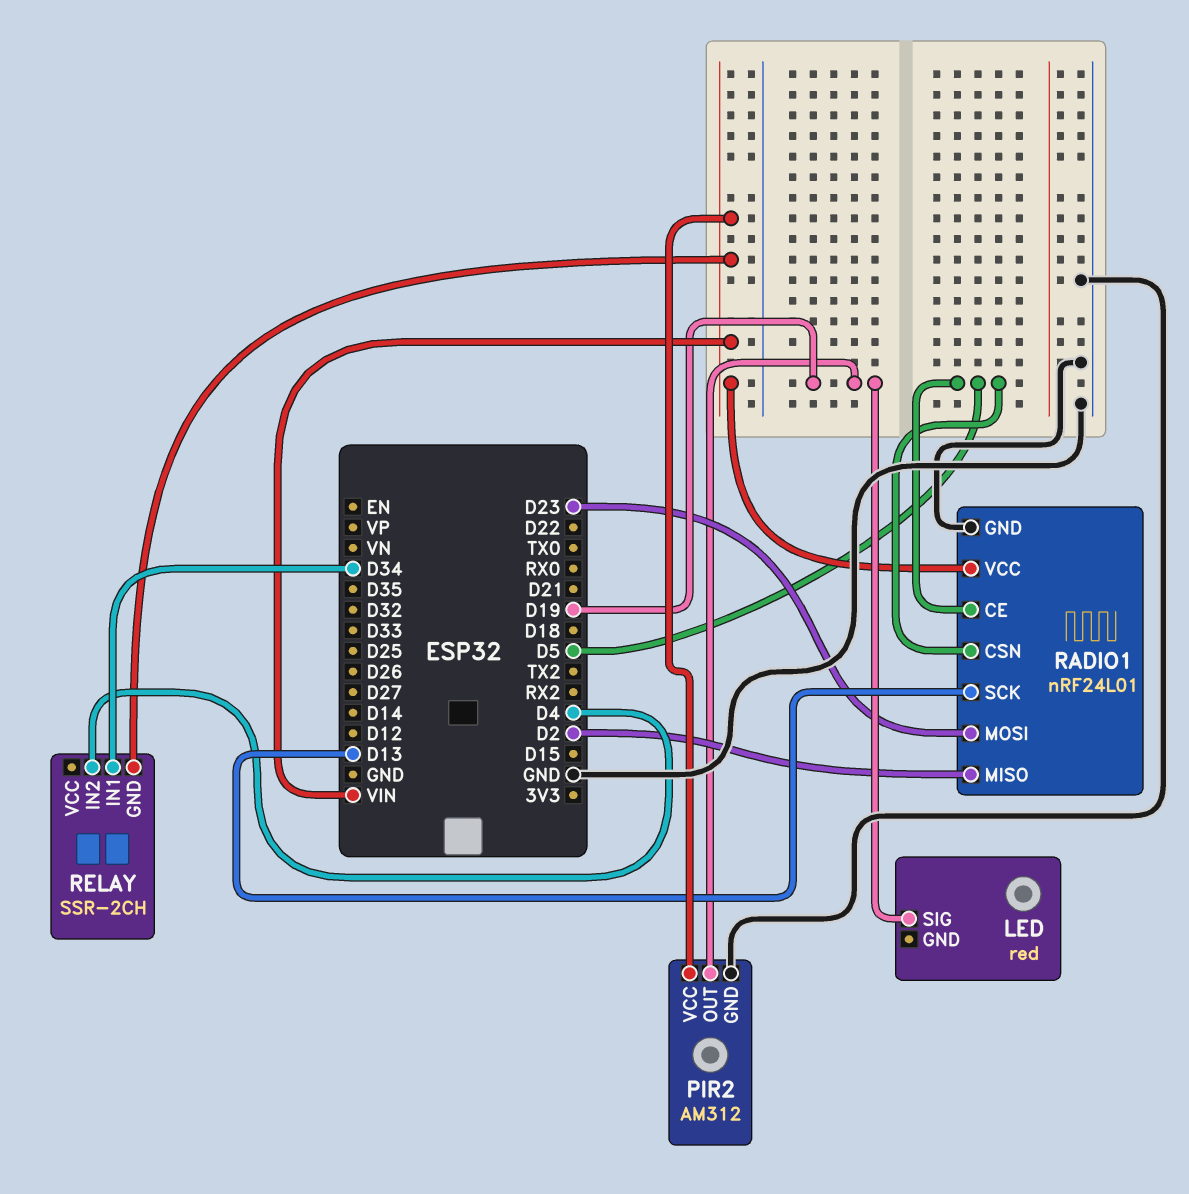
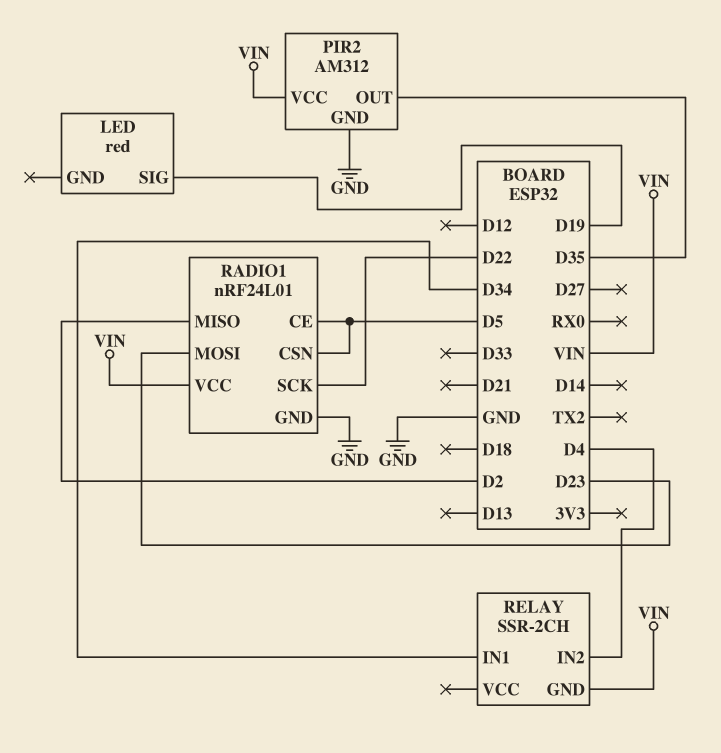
PIR2 pin OUT: D19 -> D35
RADIO1 pin SCK: D13 -> D22

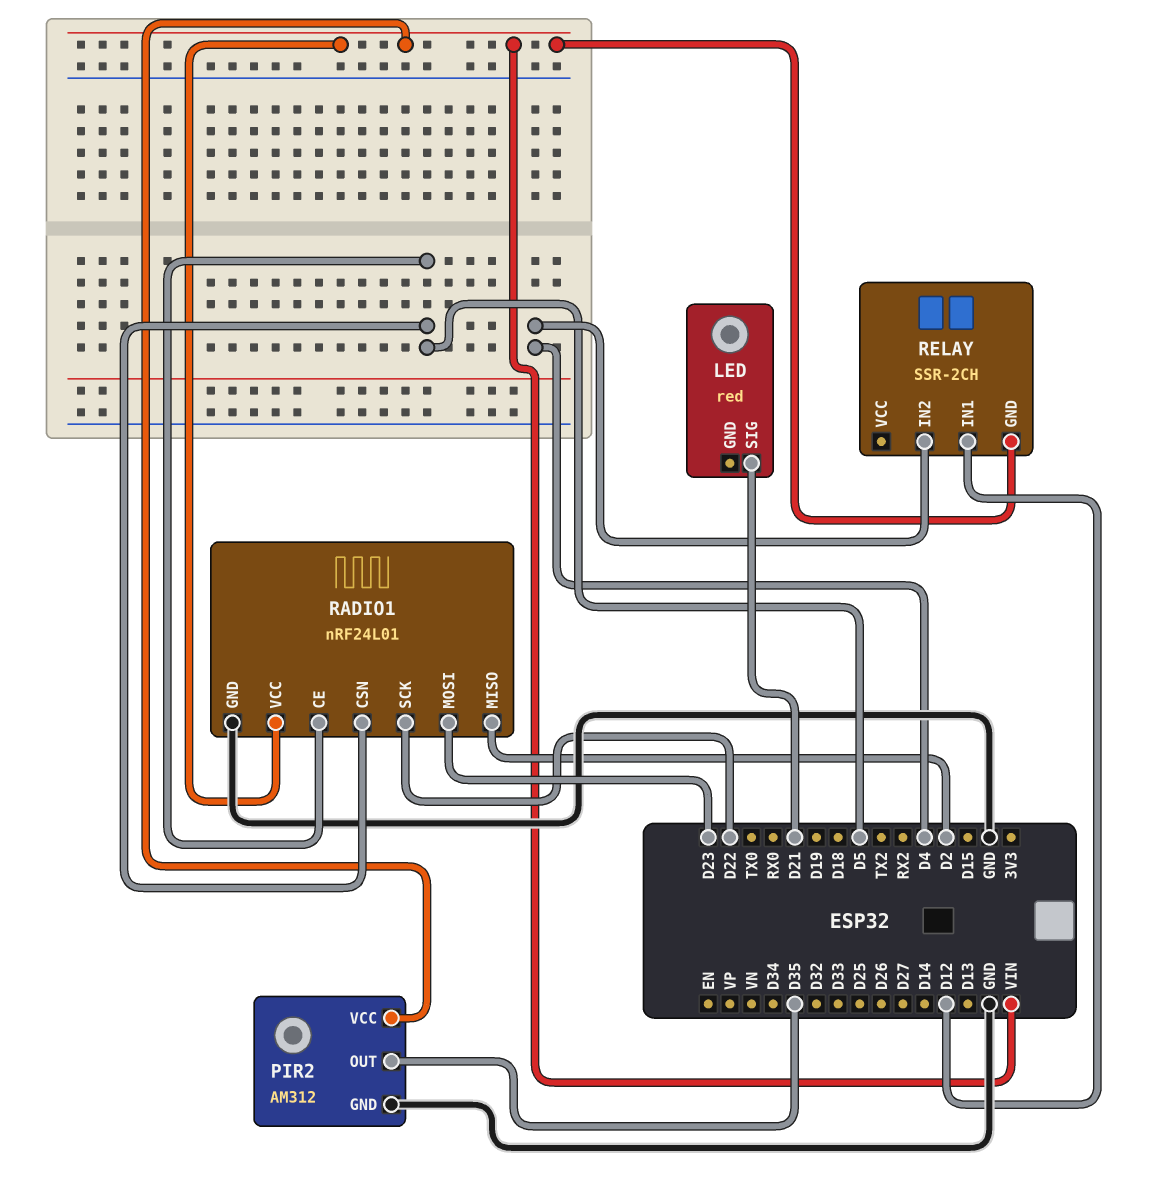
LED pin SIG: D19 -> D21
RELAY pin IN1: D34 -> D12

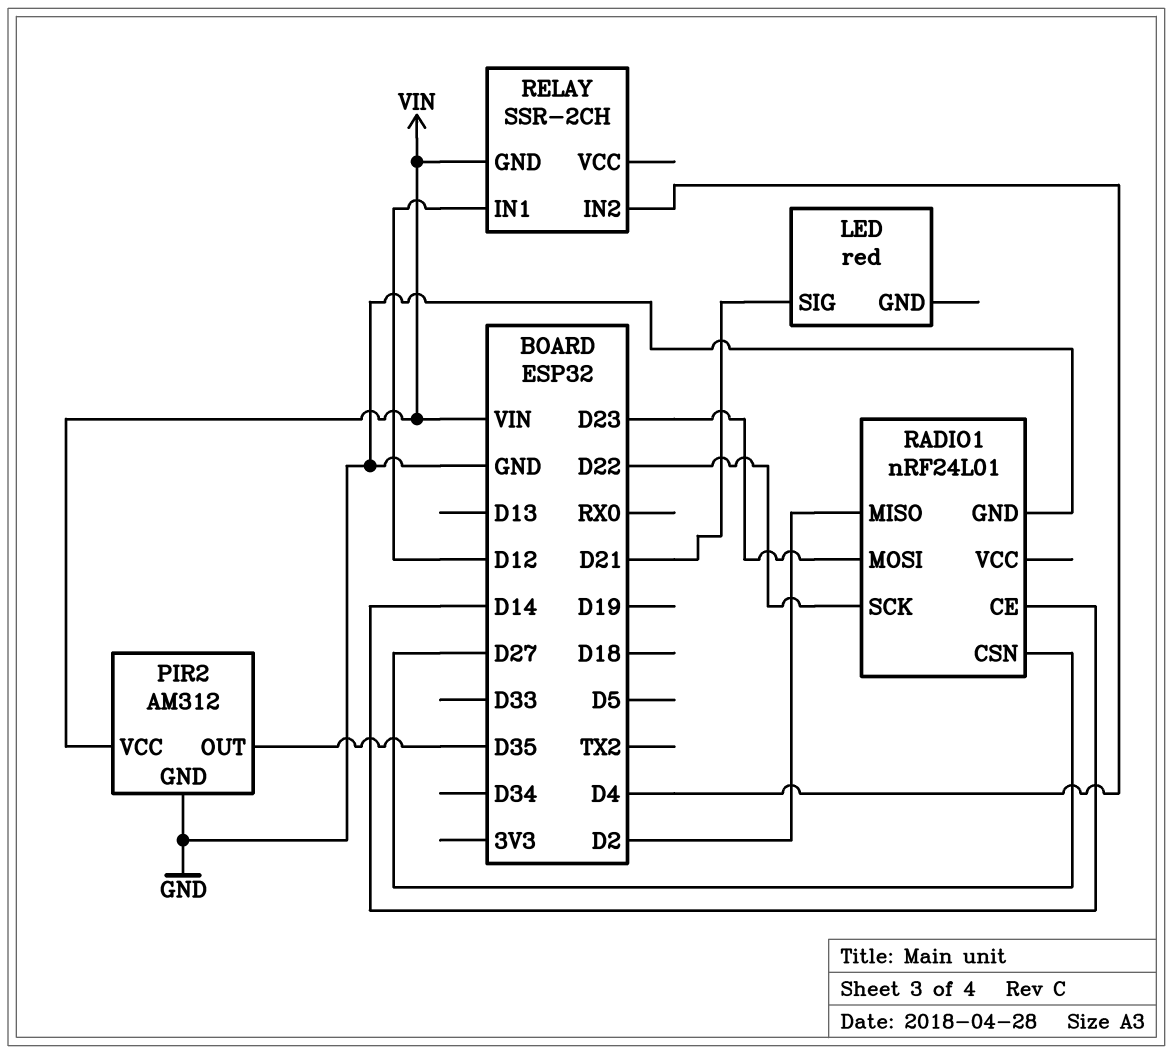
RADIO1 pin CE: D5 -> D14
RADIO1 pin CSN: D5 -> D27
RADIO1 pin VCC: VIN -> none

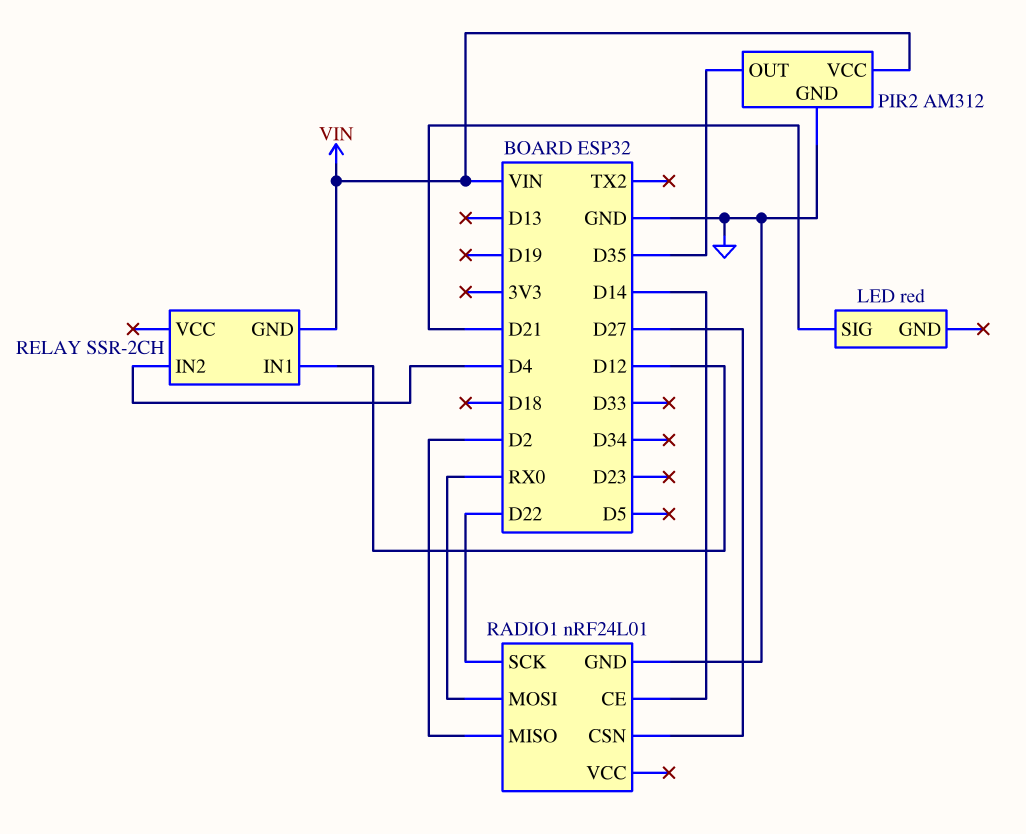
RADIO1 pin MOSI: D23 -> RX0

